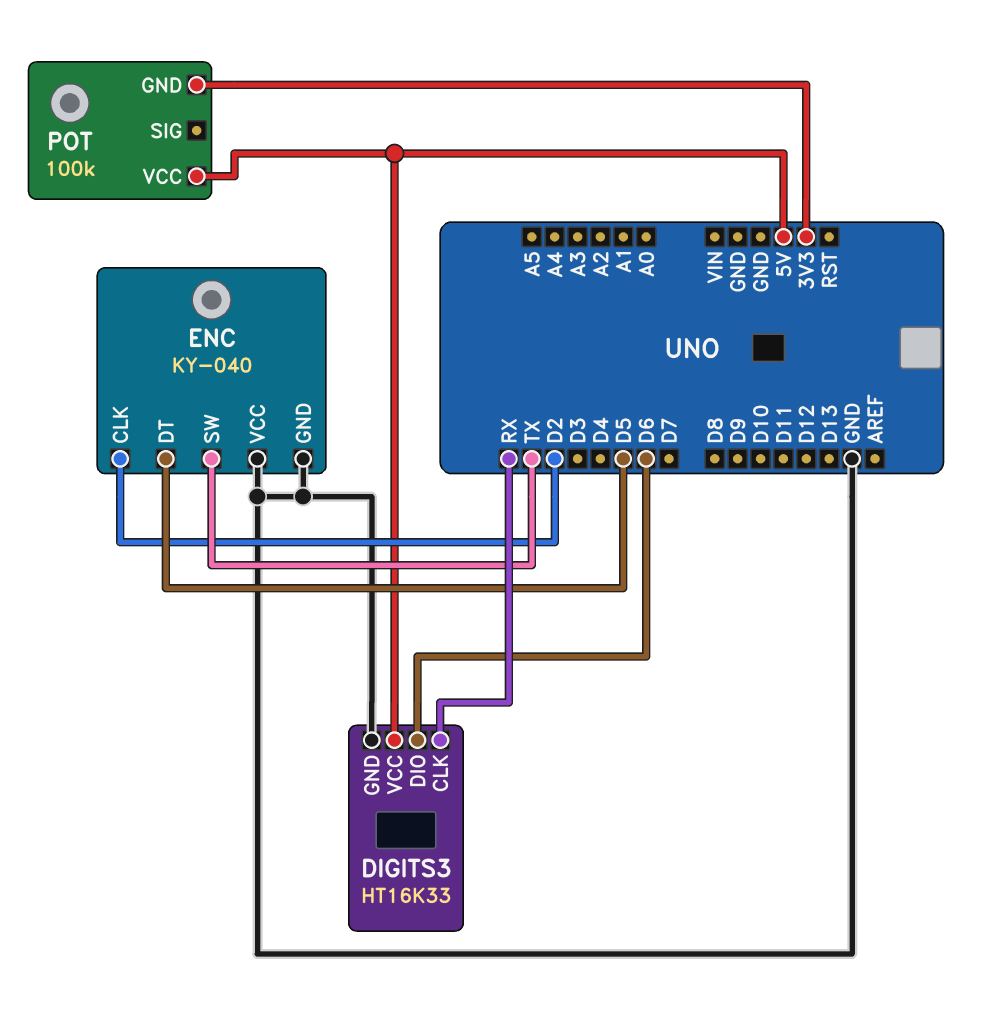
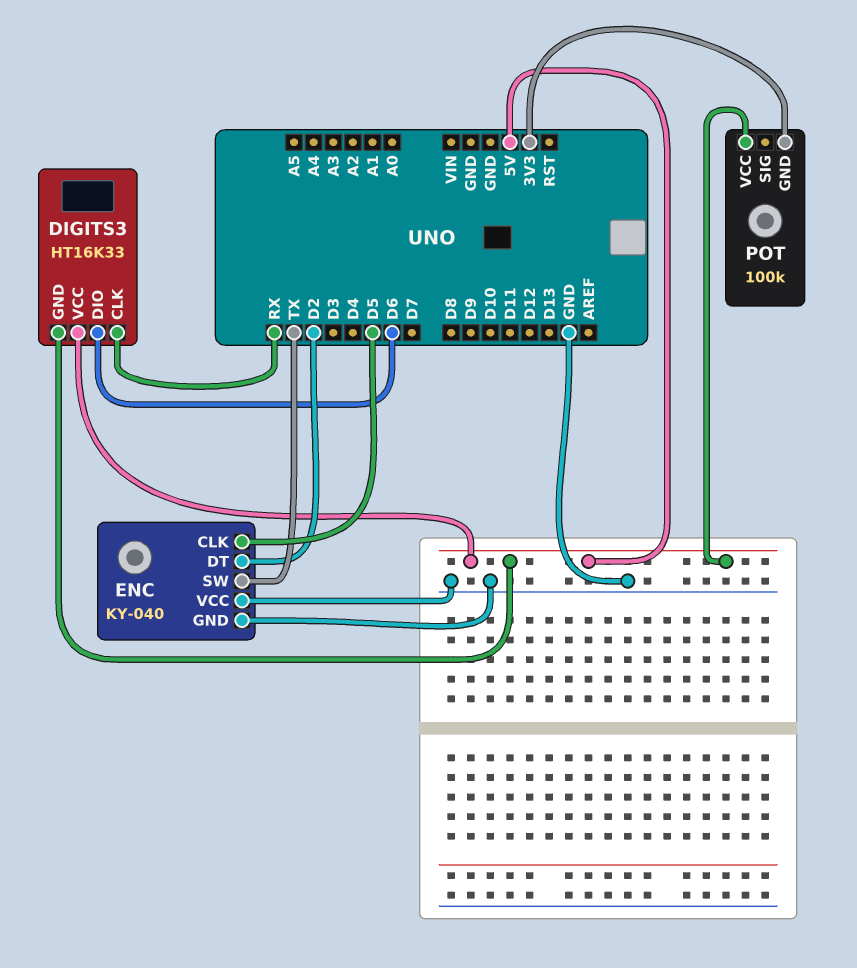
DIGITS3 pin GND: GND -> 5V
ENC pin CLK: D2 -> D5
ENC pin DT: D5 -> D2

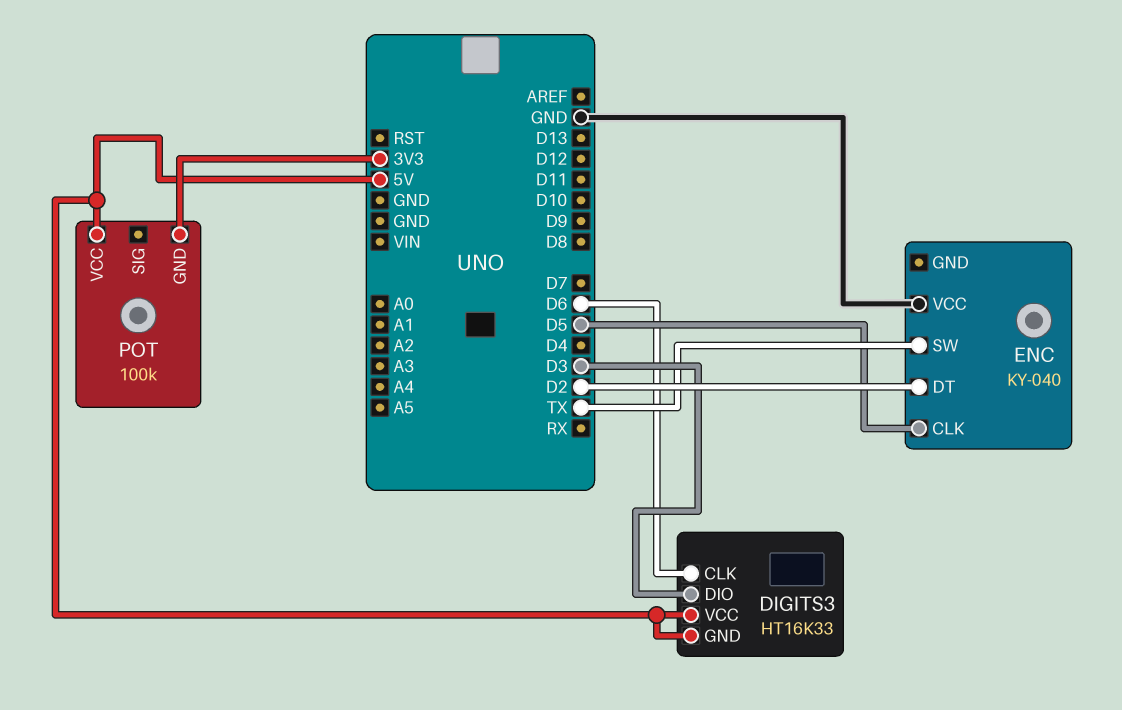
DIGITS3 pin CLK: RX -> D6
DIGITS3 pin DIO: D6 -> D3
ENC pin GND: GND -> none

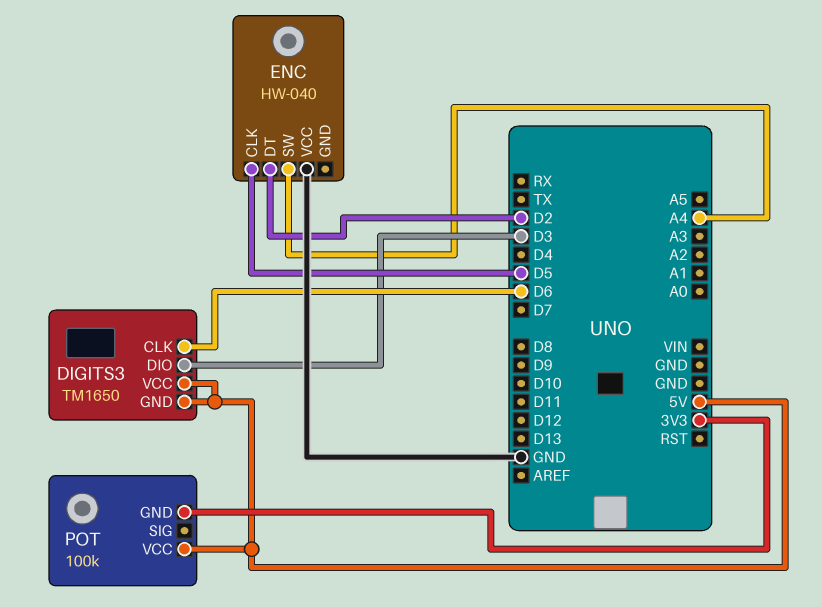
DIGITS3: HT16K33 -> TM1650
ENC: KY-040 -> HW-040
ENC pin SW: TX -> A4

